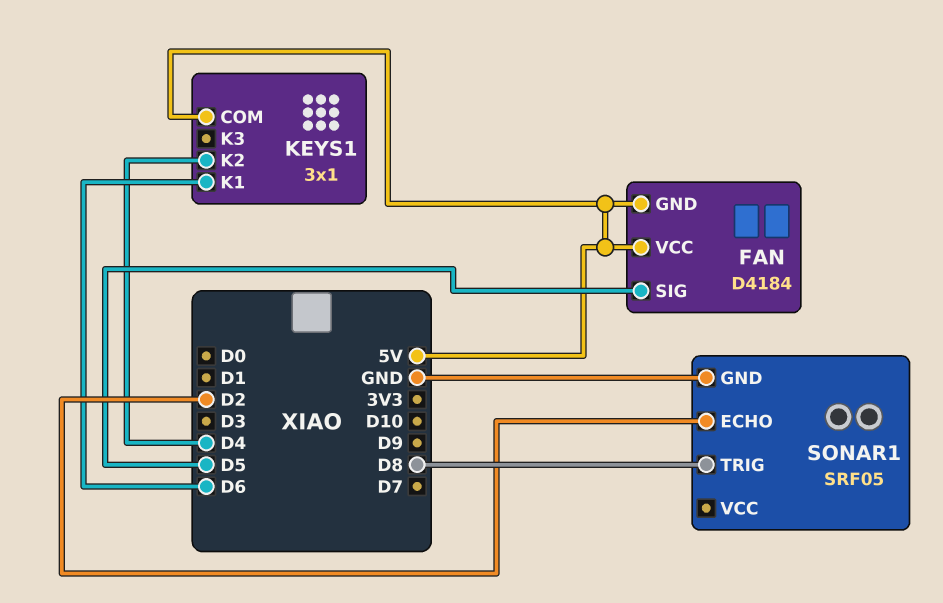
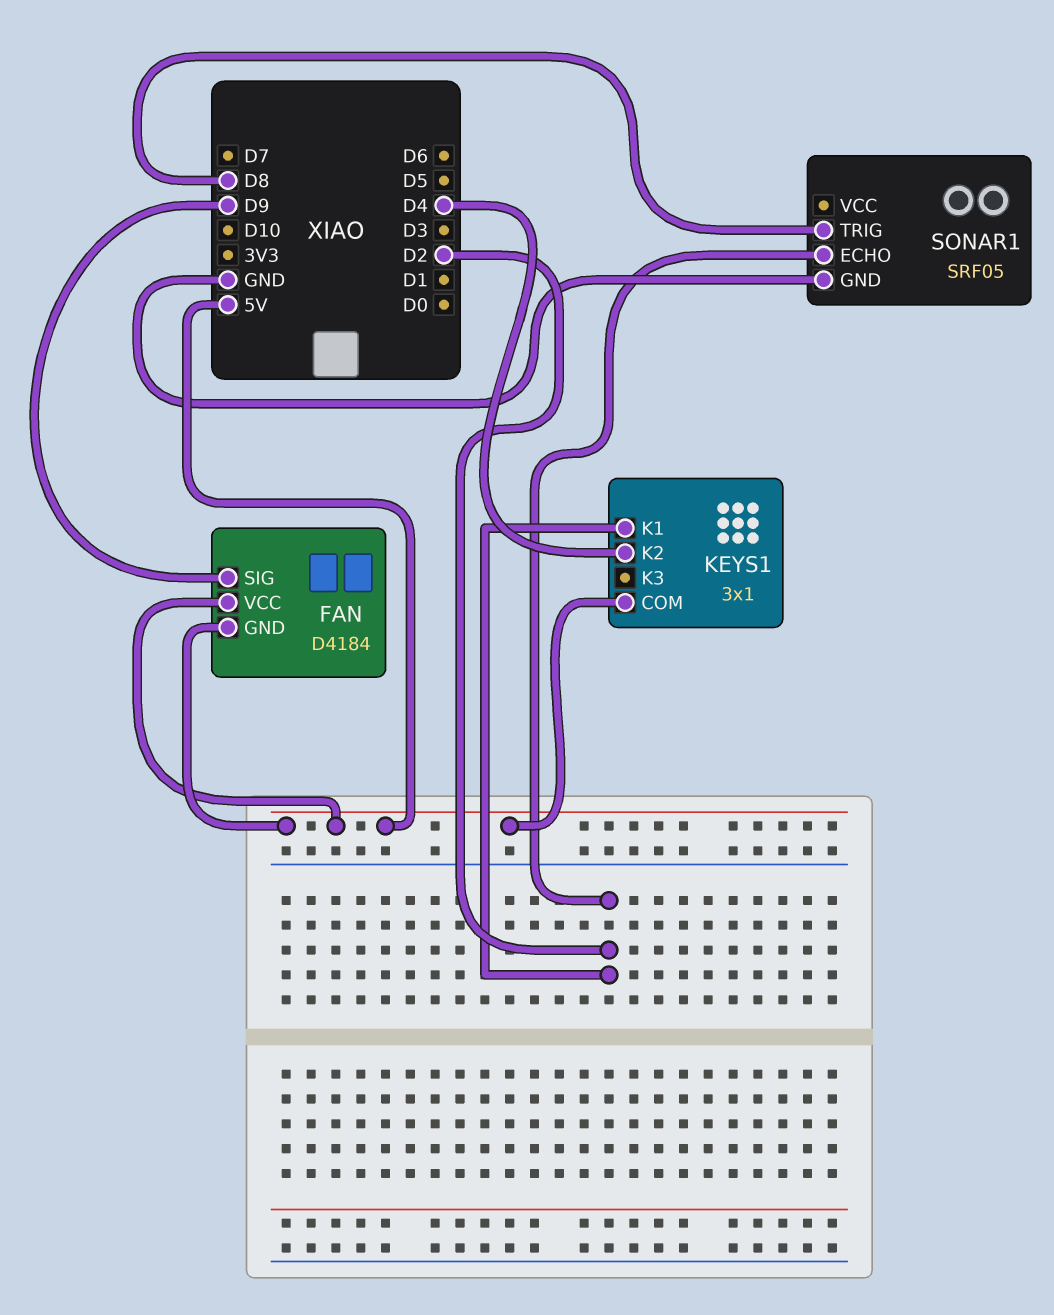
FAN pin SIG: D5 -> D9
KEYS1 pin K1: D6 -> D2

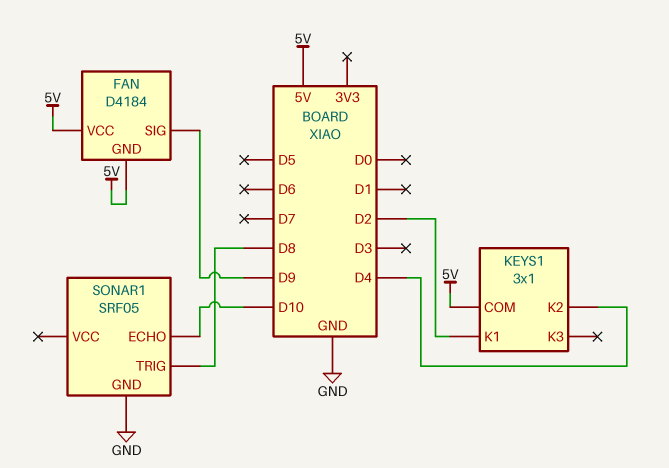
SONAR1 pin ECHO: D2 -> D10

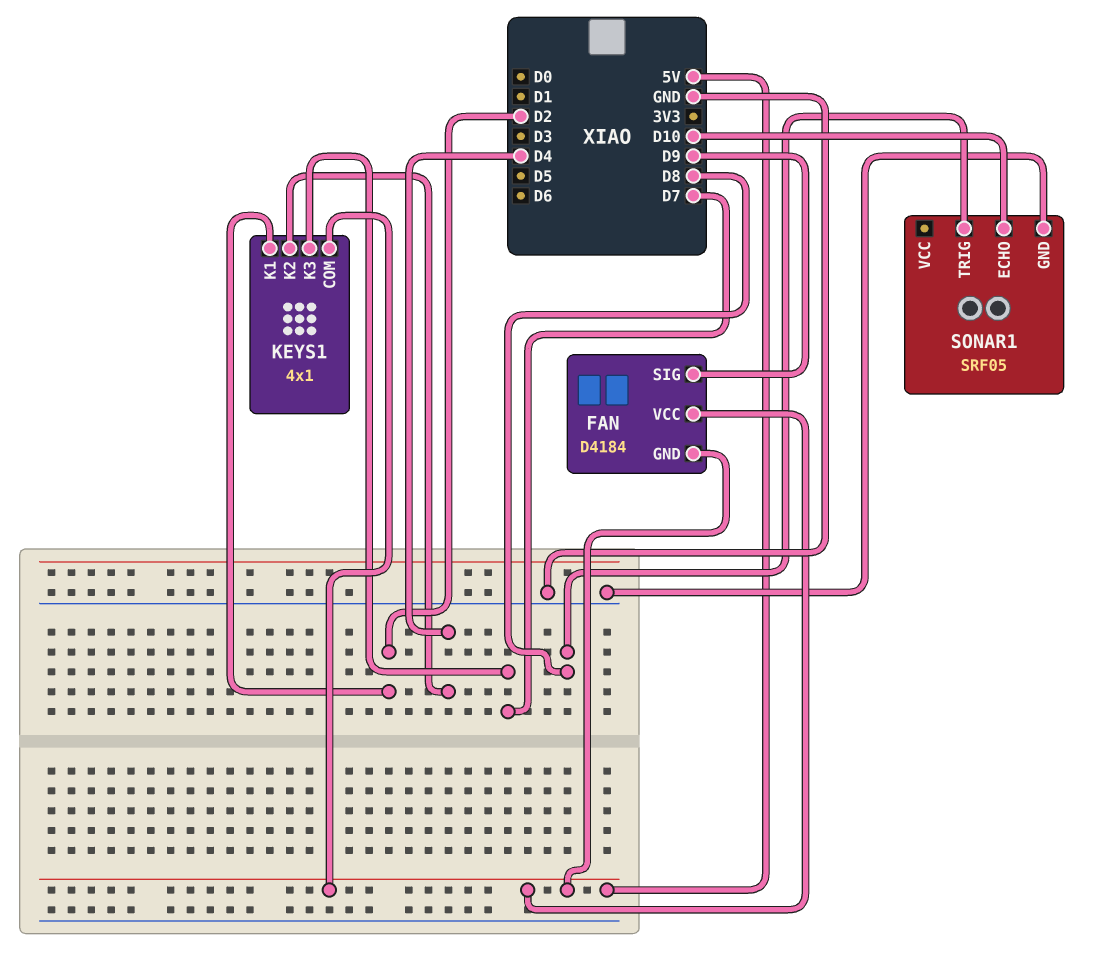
KEYS1: 3x1 -> 4x1
KEYS1 pin K3: none -> D7

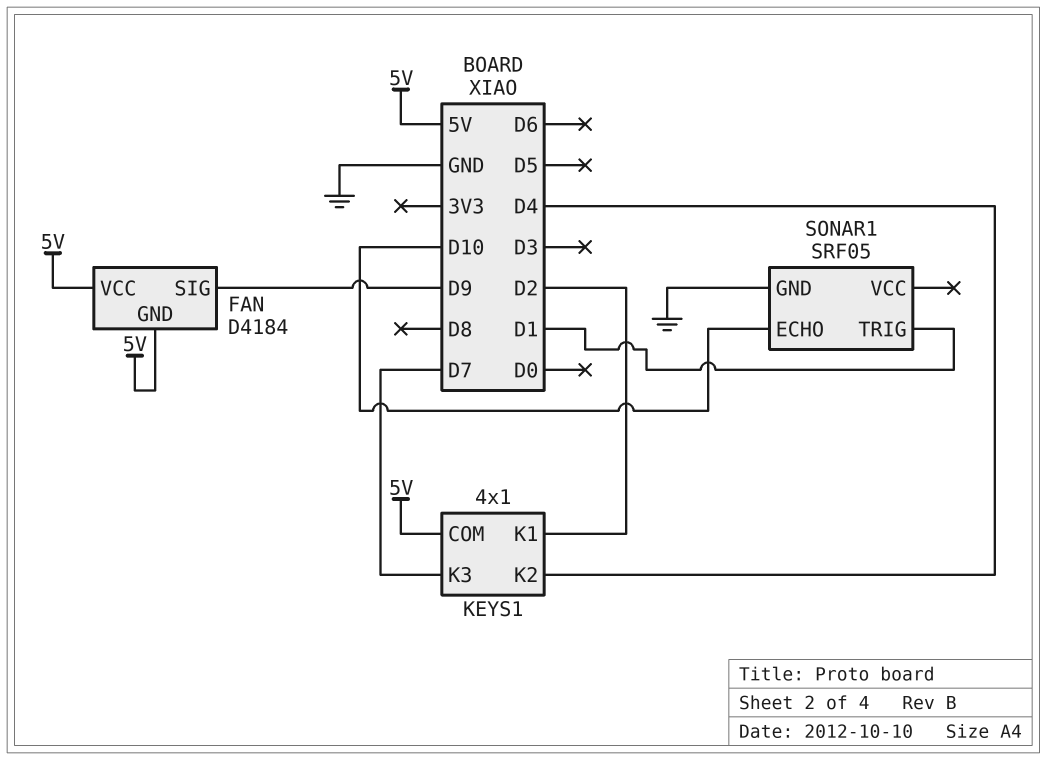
SONAR1 pin TRIG: D8 -> D1

